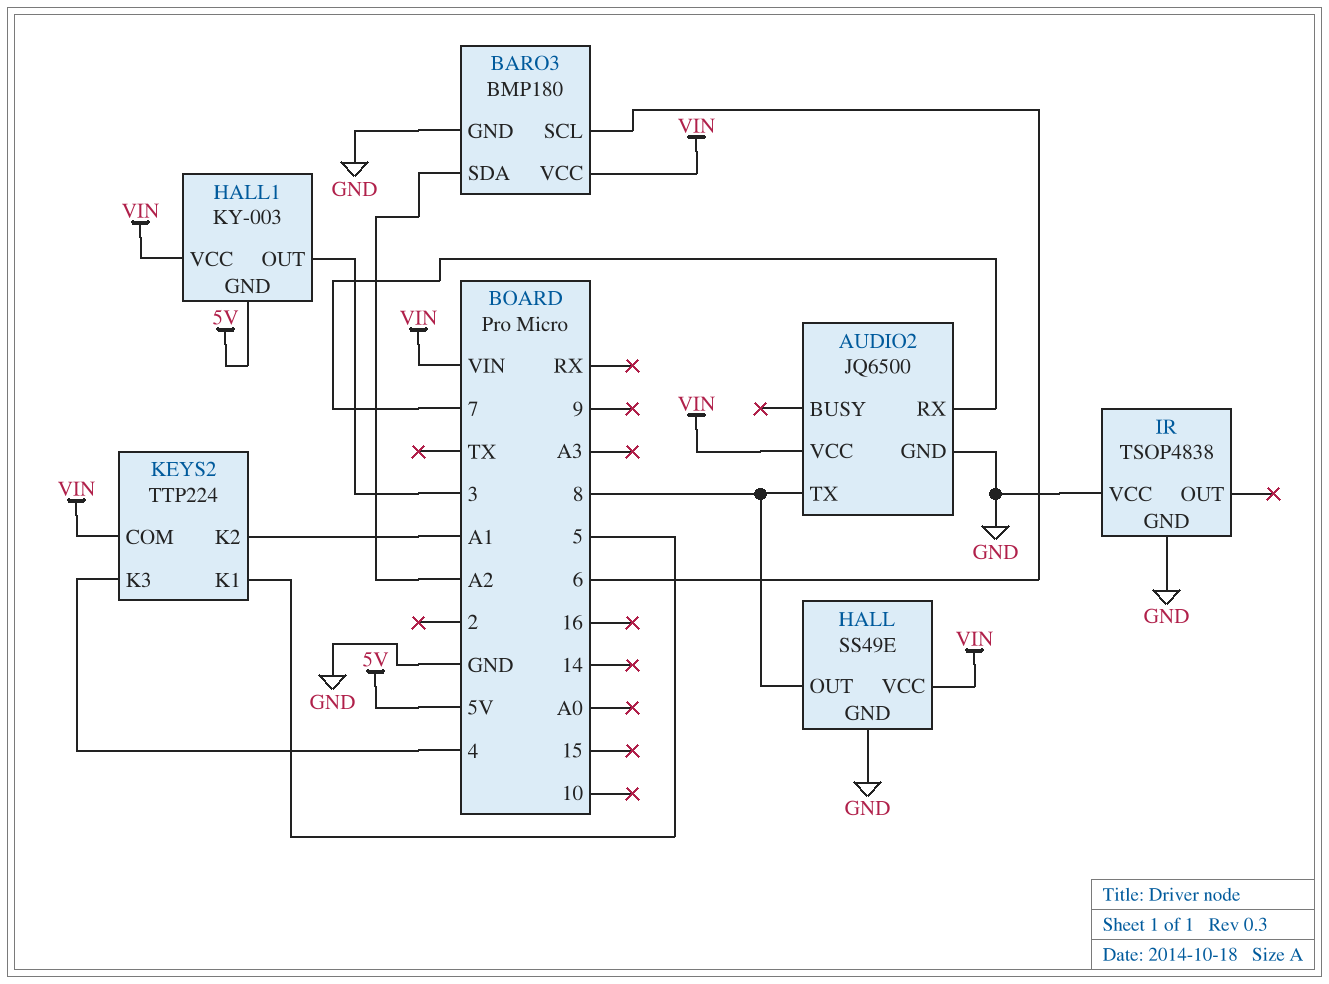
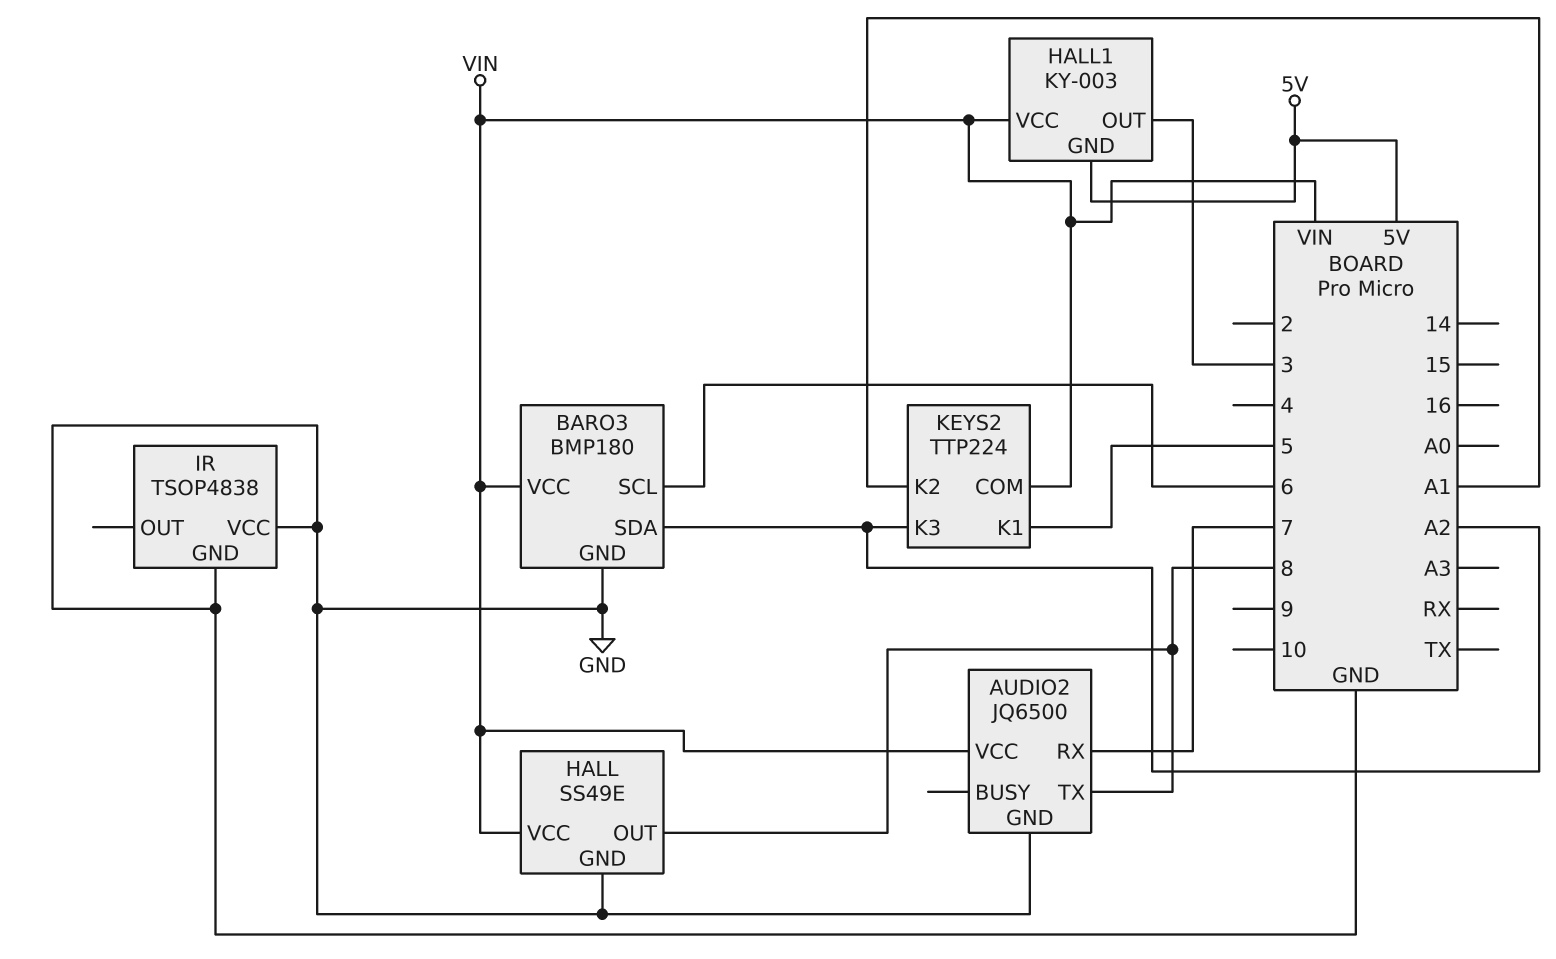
KEYS2 pin K3: 4 -> A2

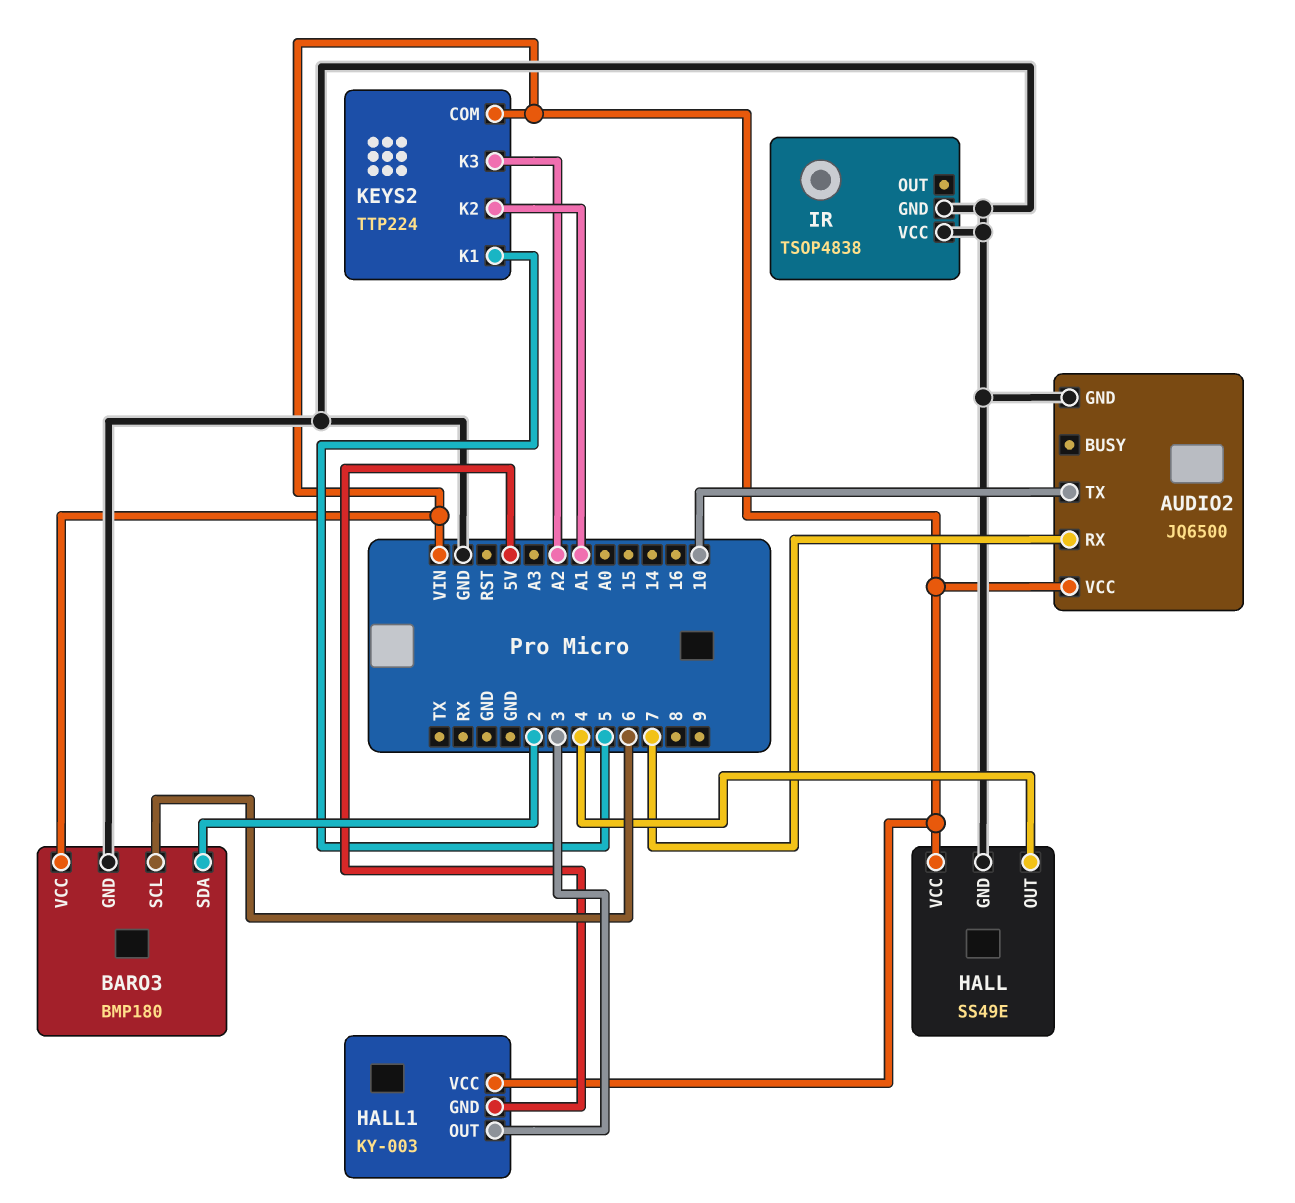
AUDIO2 pin TX: 8 -> 10
BARO3 pin SDA: A2 -> 2
HALL pin OUT: 8 -> 4

